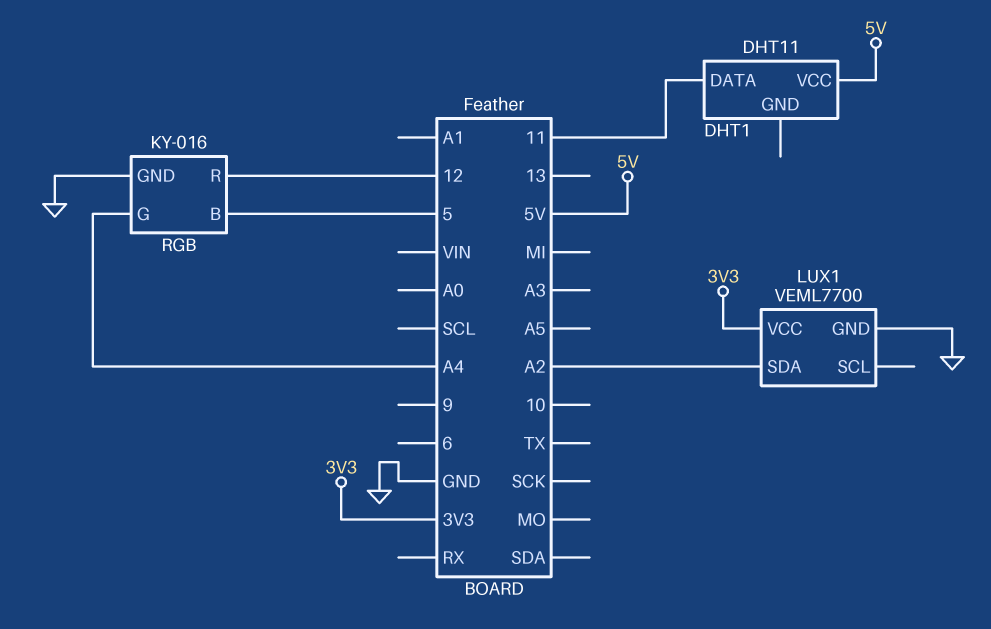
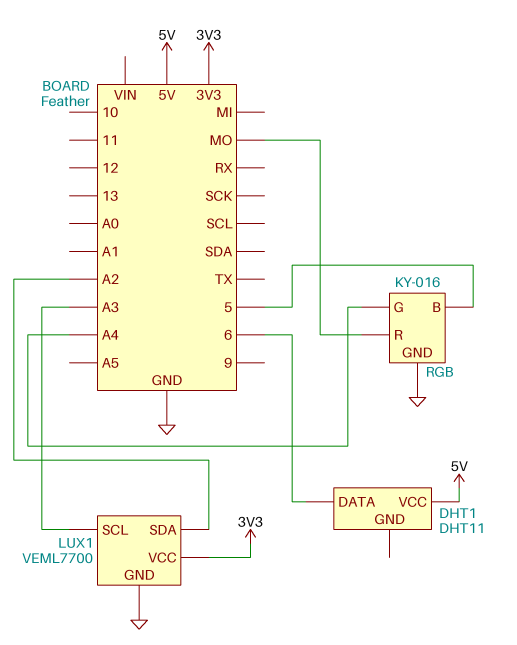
DHT1 pin DATA: 11 -> 6
LUX1 pin SCL: none -> A3
RGB pin R: 12 -> MO

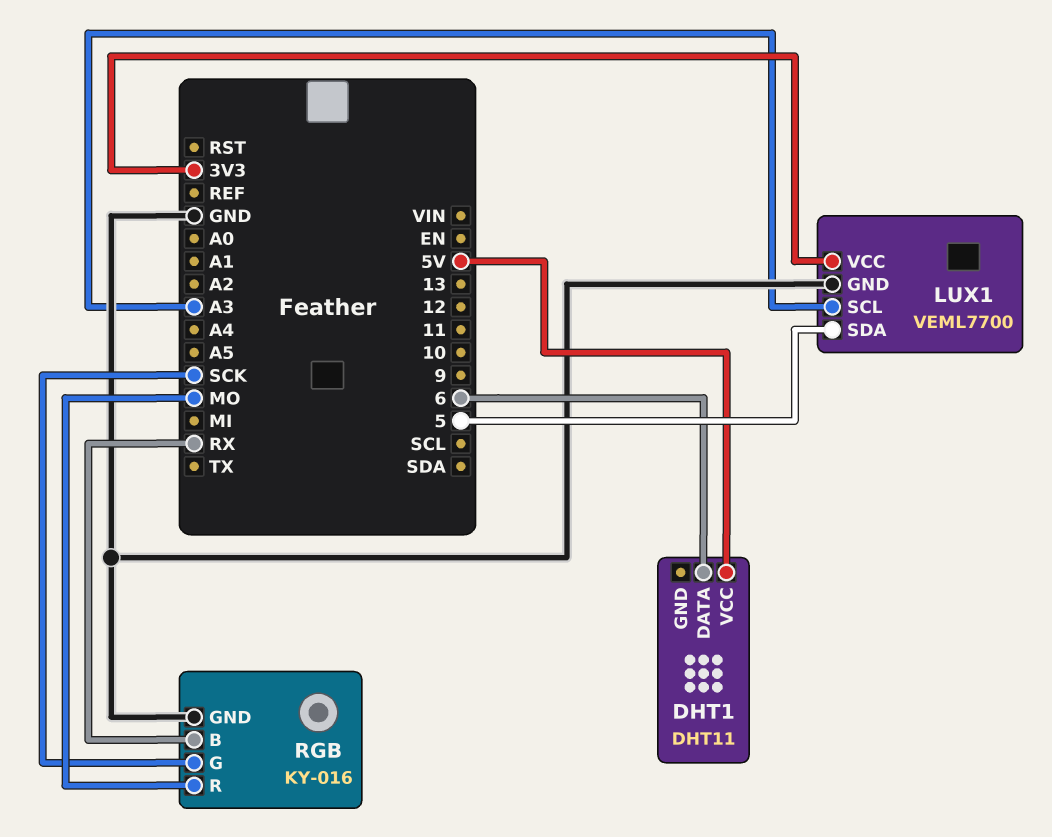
LUX1 pin SDA: A2 -> 5
RGB pin B: 5 -> RX
RGB pin G: A4 -> SCK

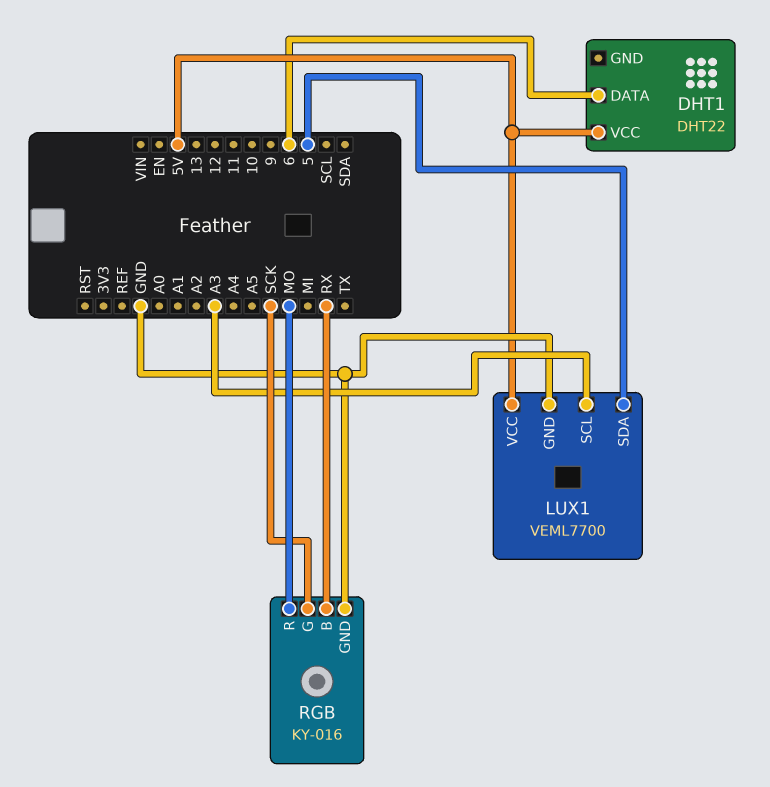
DHT1: DHT11 -> DHT22
LUX1 pin VCC: 3V3 -> 5V

